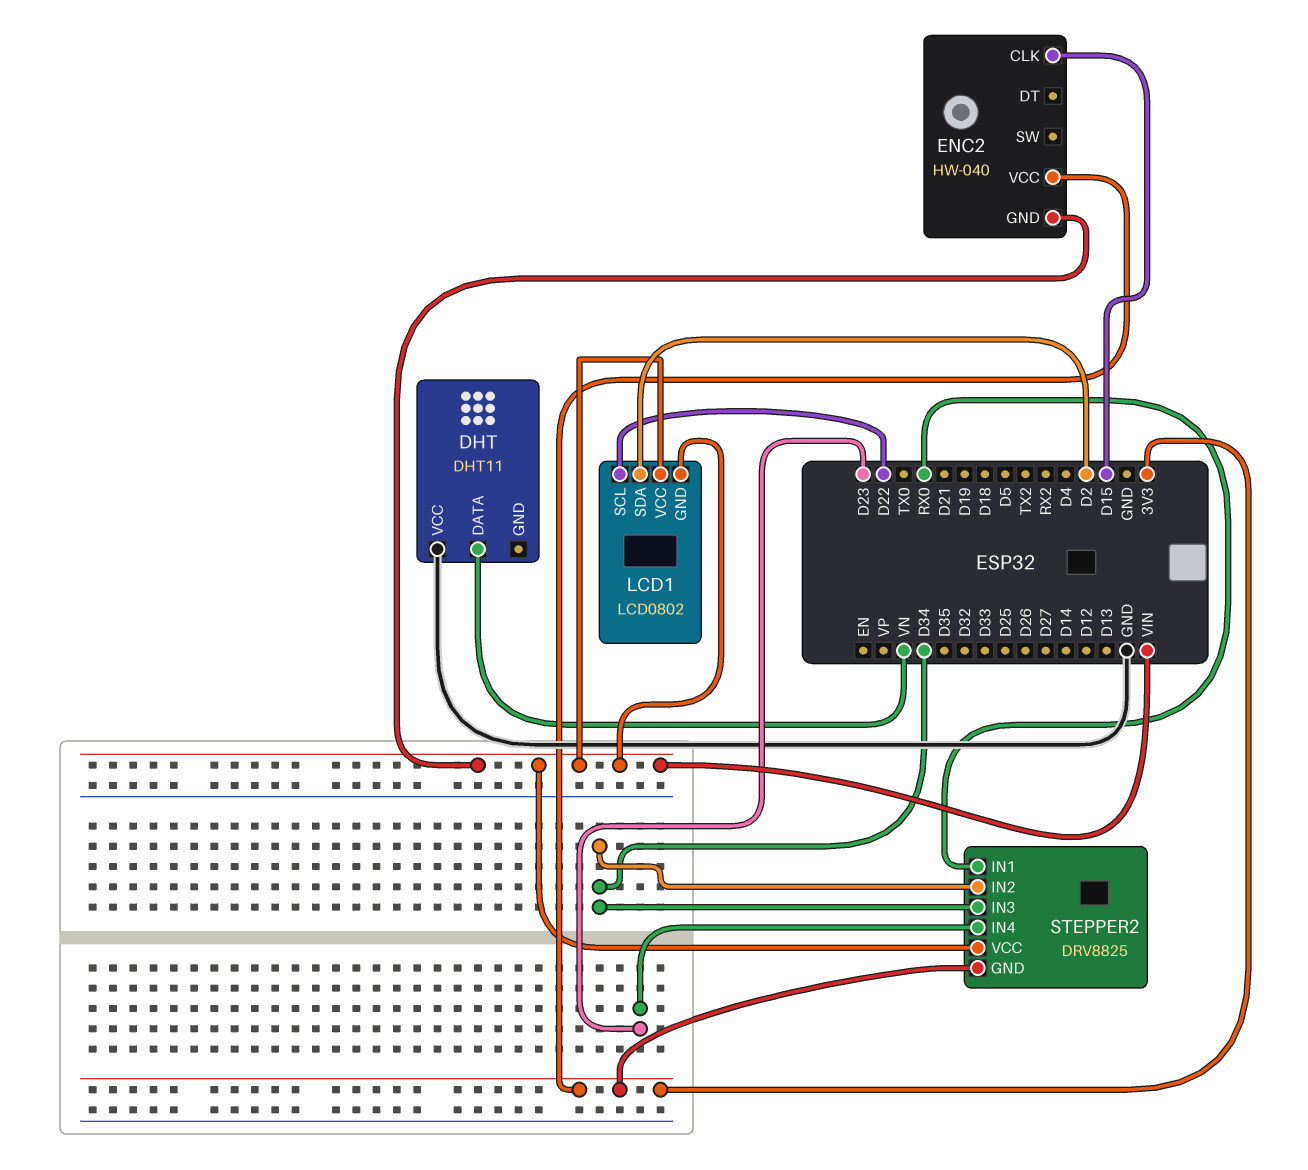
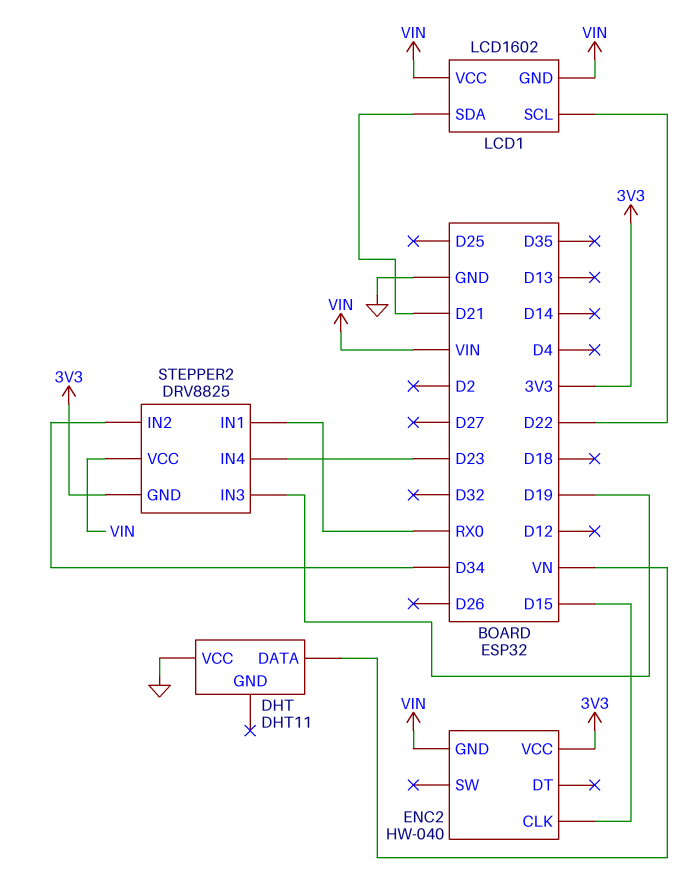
LCD1: LCD0802 -> LCD1602
LCD1 pin SDA: D2 -> D21
STEPPER2 pin IN3: D34 -> D19

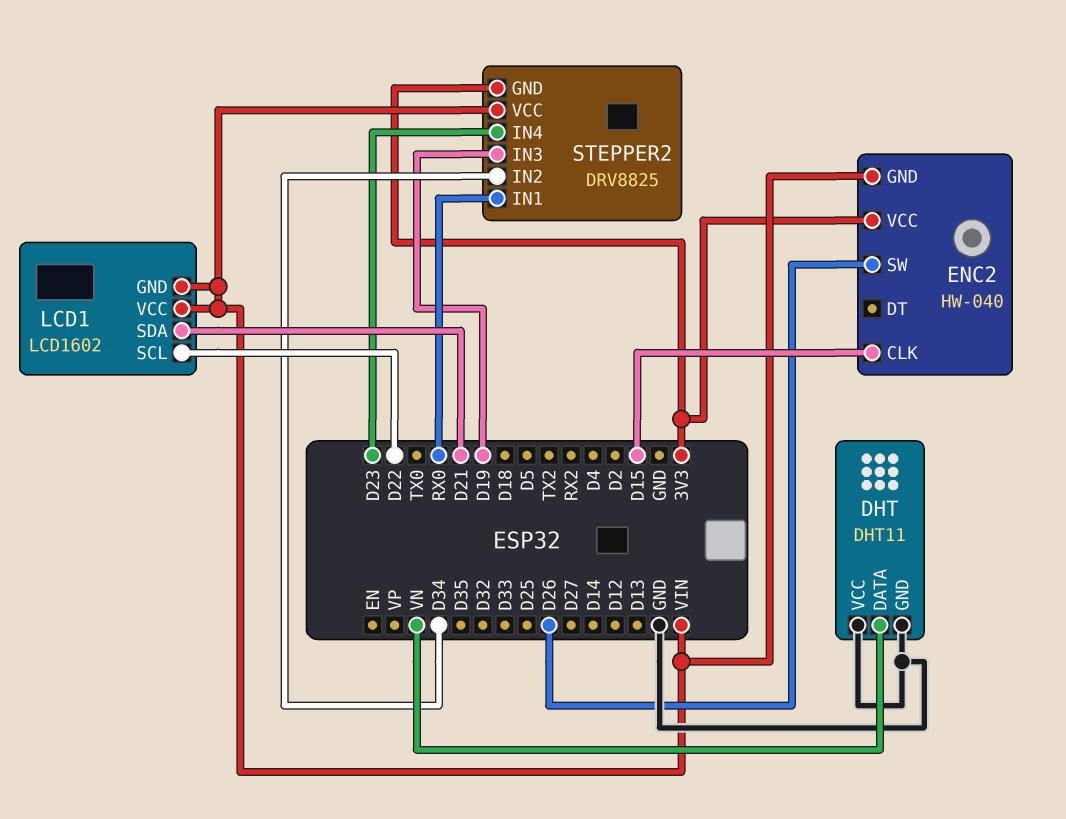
DHT pin GND: none -> GND
ENC2 pin SW: none -> D26

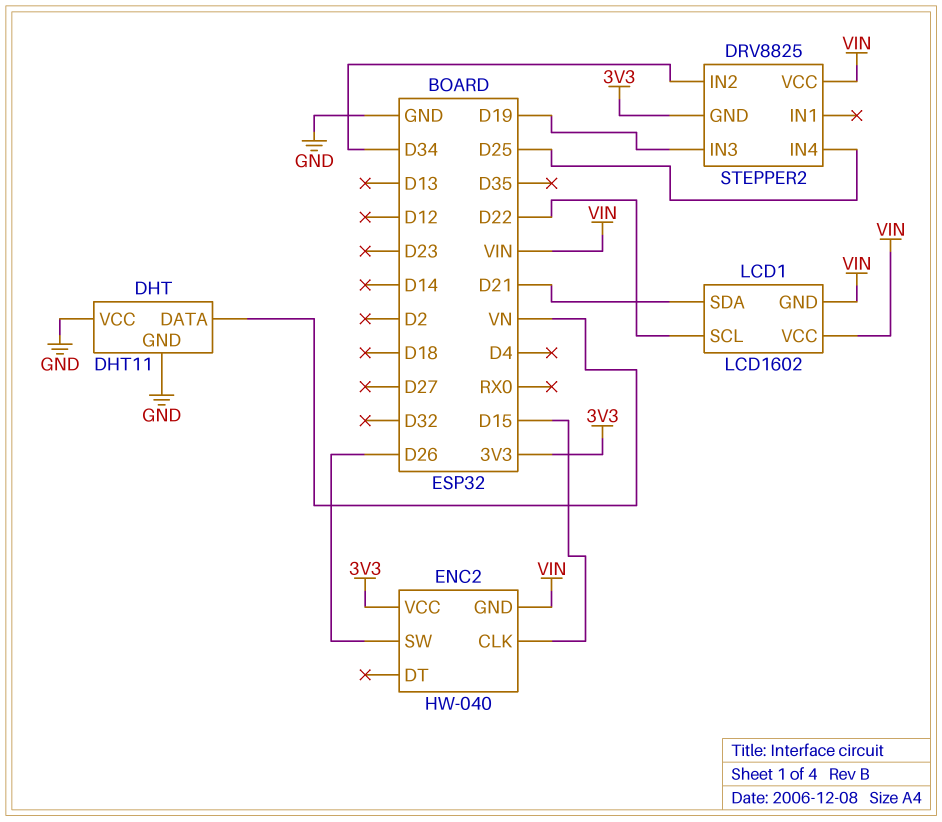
STEPPER2 pin IN1: RX0 -> none
STEPPER2 pin IN4: D23 -> D25

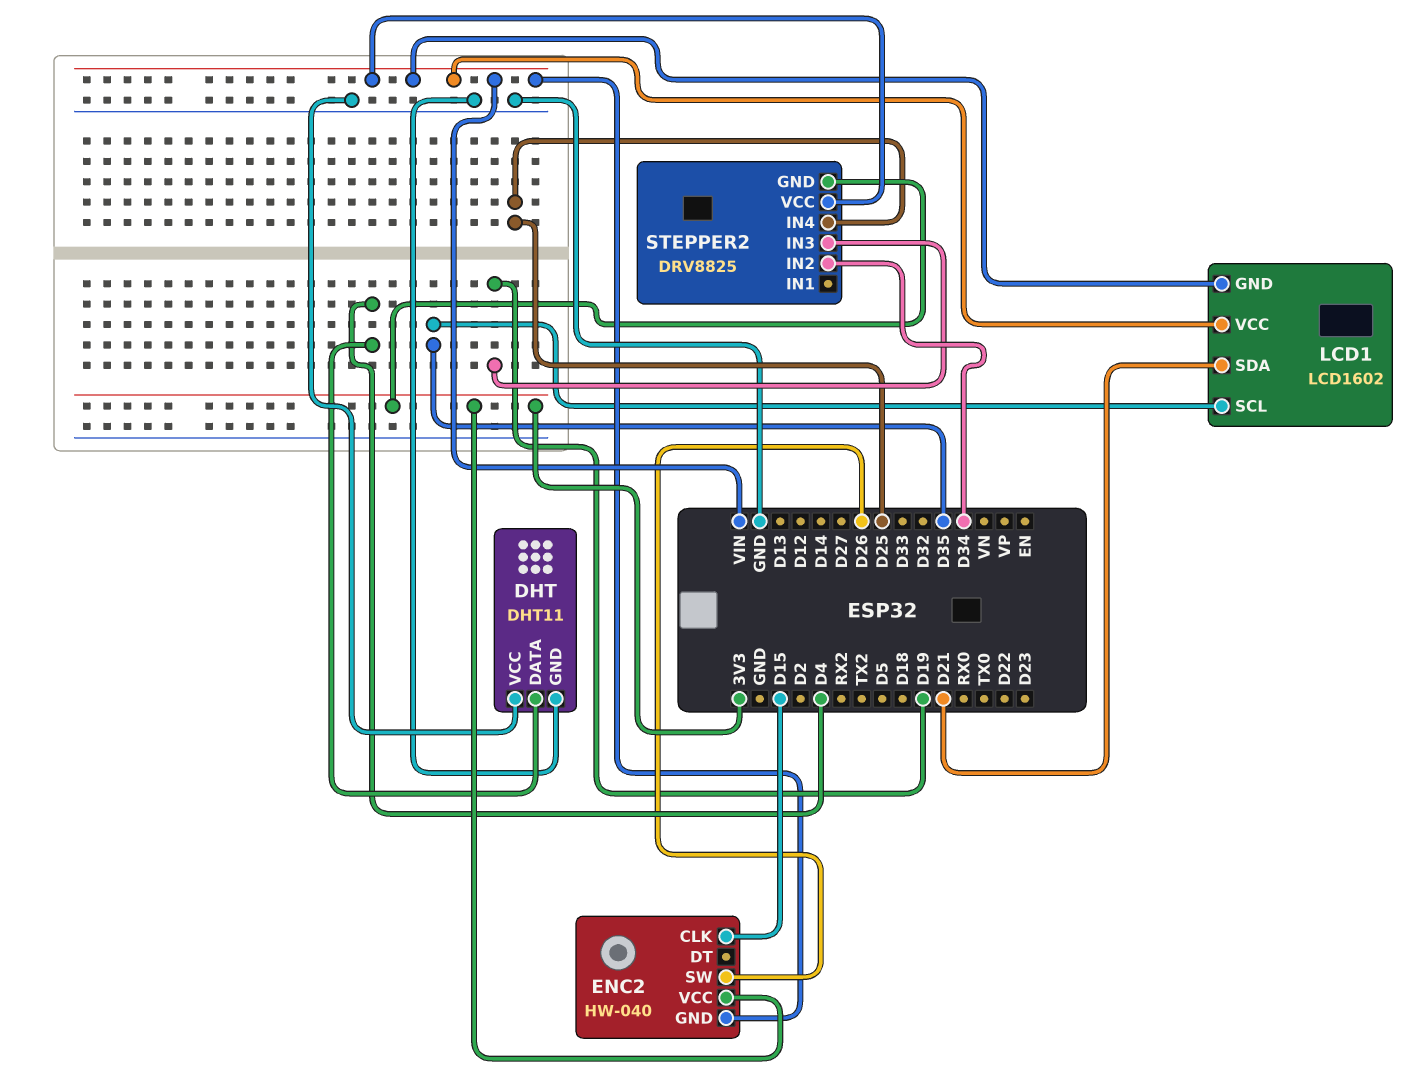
DHT pin DATA: VN -> D4
LCD1 pin SCL: D22 -> D35

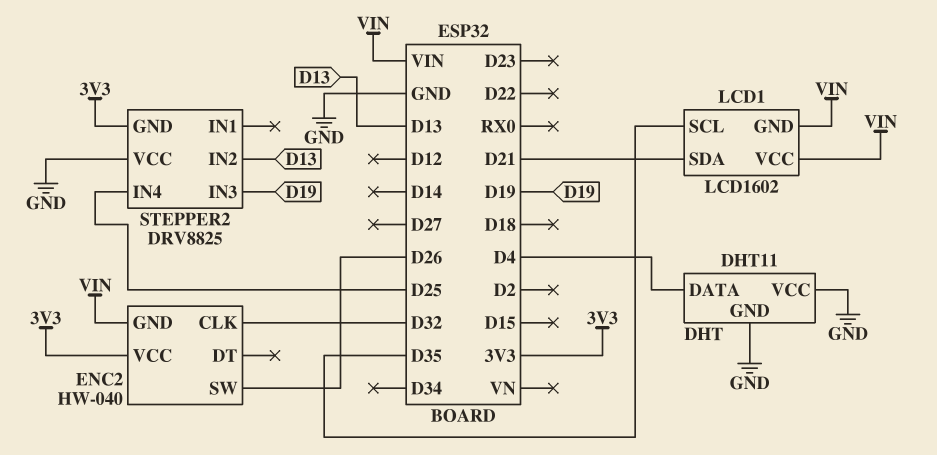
ENC2 pin CLK: D15 -> D32
STEPPER2 pin IN2: D34 -> D13
STEPPER2 pin VCC: VIN -> GND

